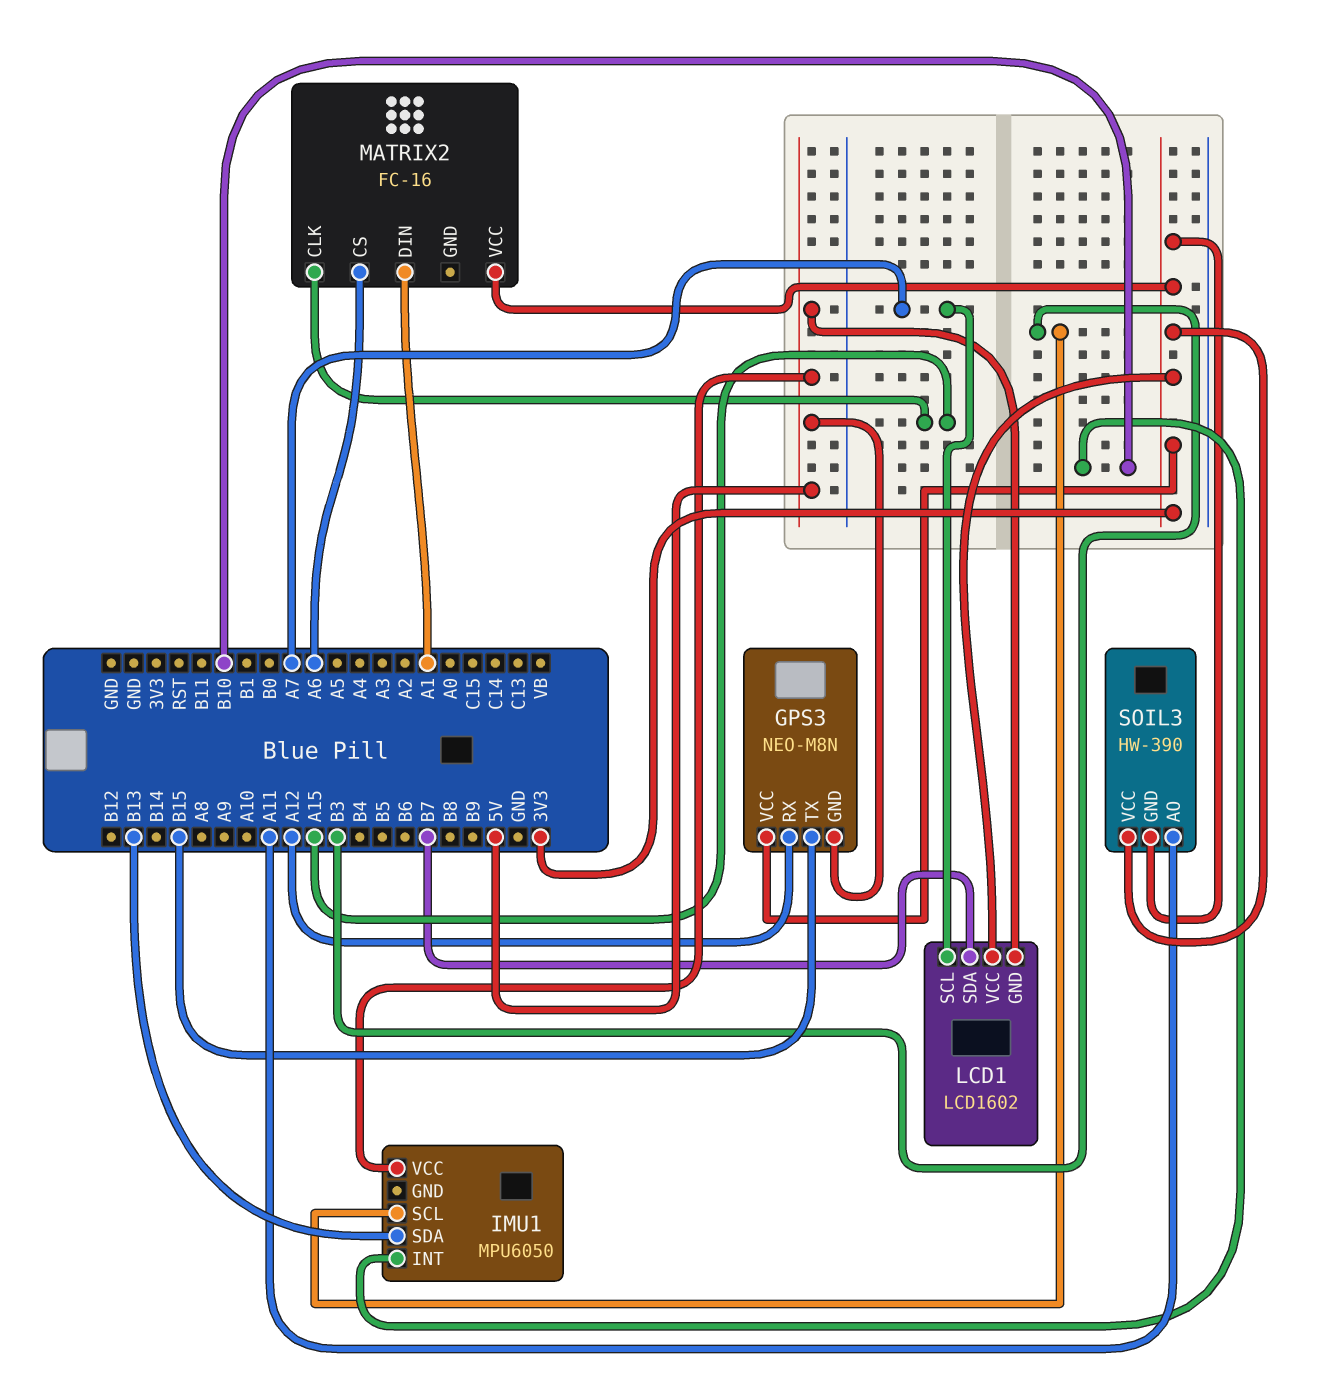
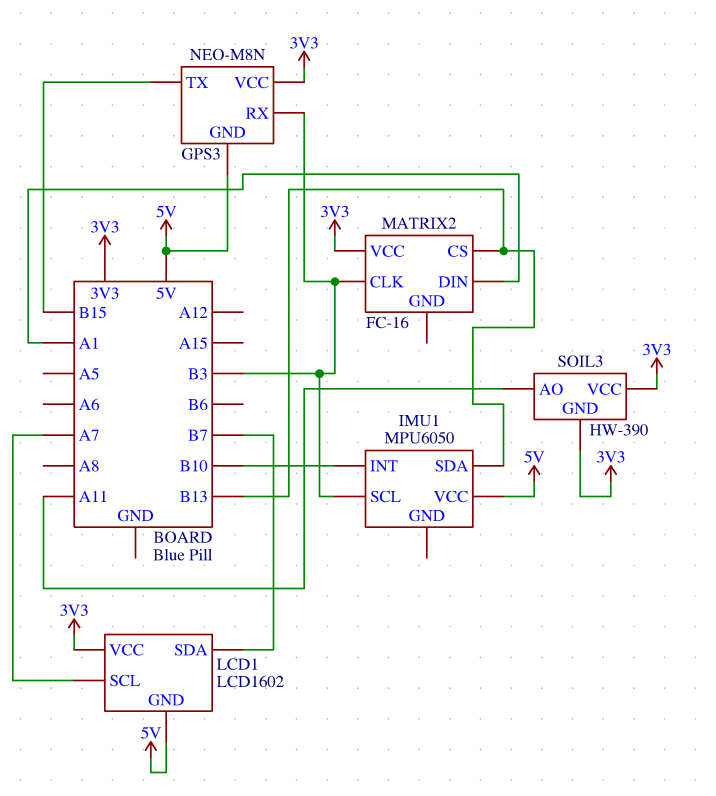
GPS3 pin RX: A12 -> B3
MATRIX2 pin CLK: A15 -> B3
MATRIX2 pin CS: A6 -> B13

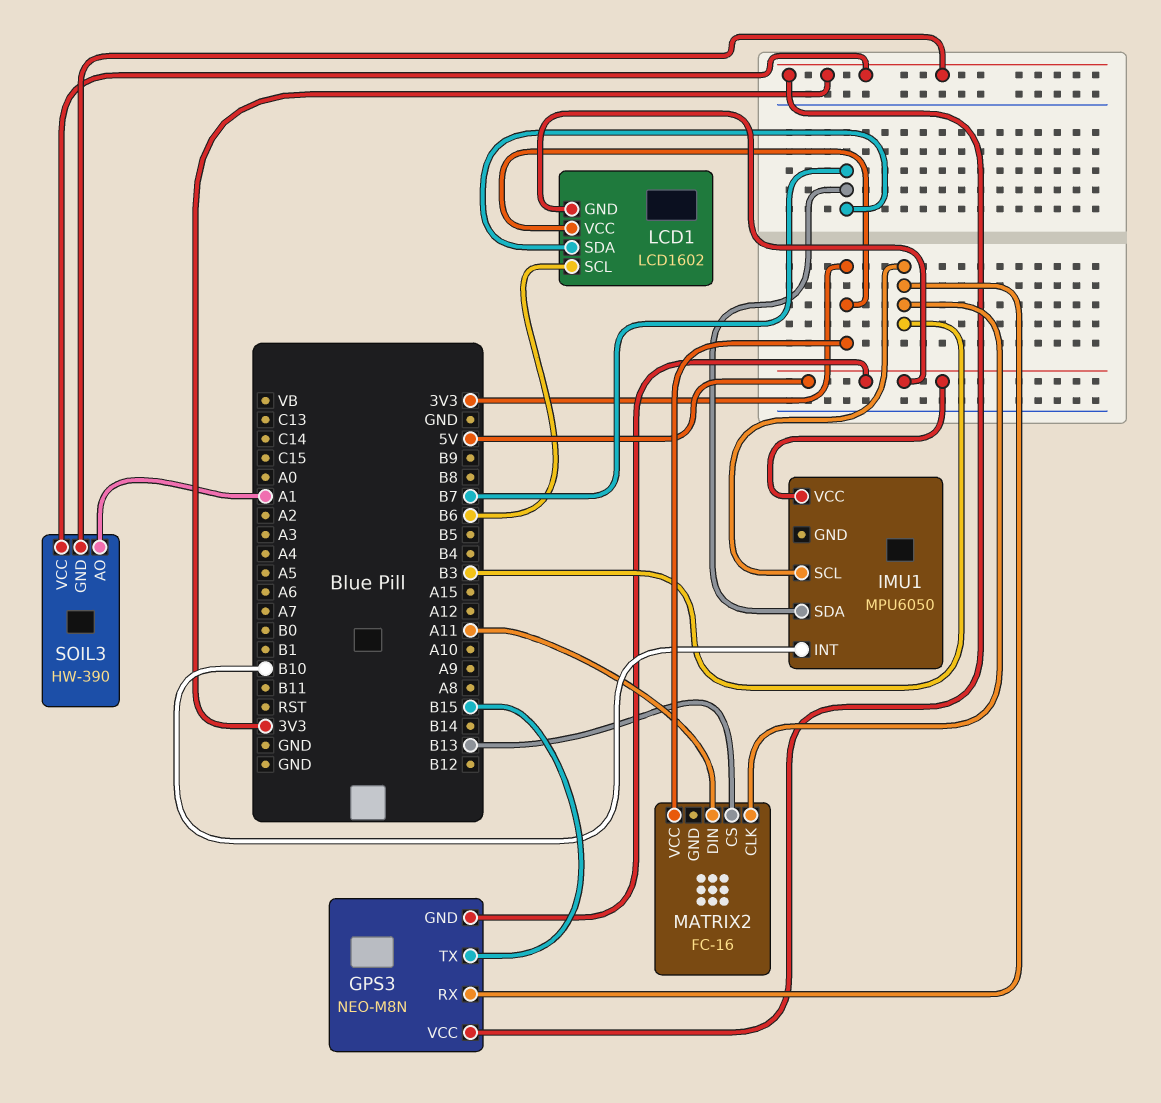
IMU1 pin SDA: B13 -> B7
LCD1 pin SCL: A7 -> B6
MATRIX2 pin DIN: A1 -> A11
SOIL3 pin AO: A11 -> A1

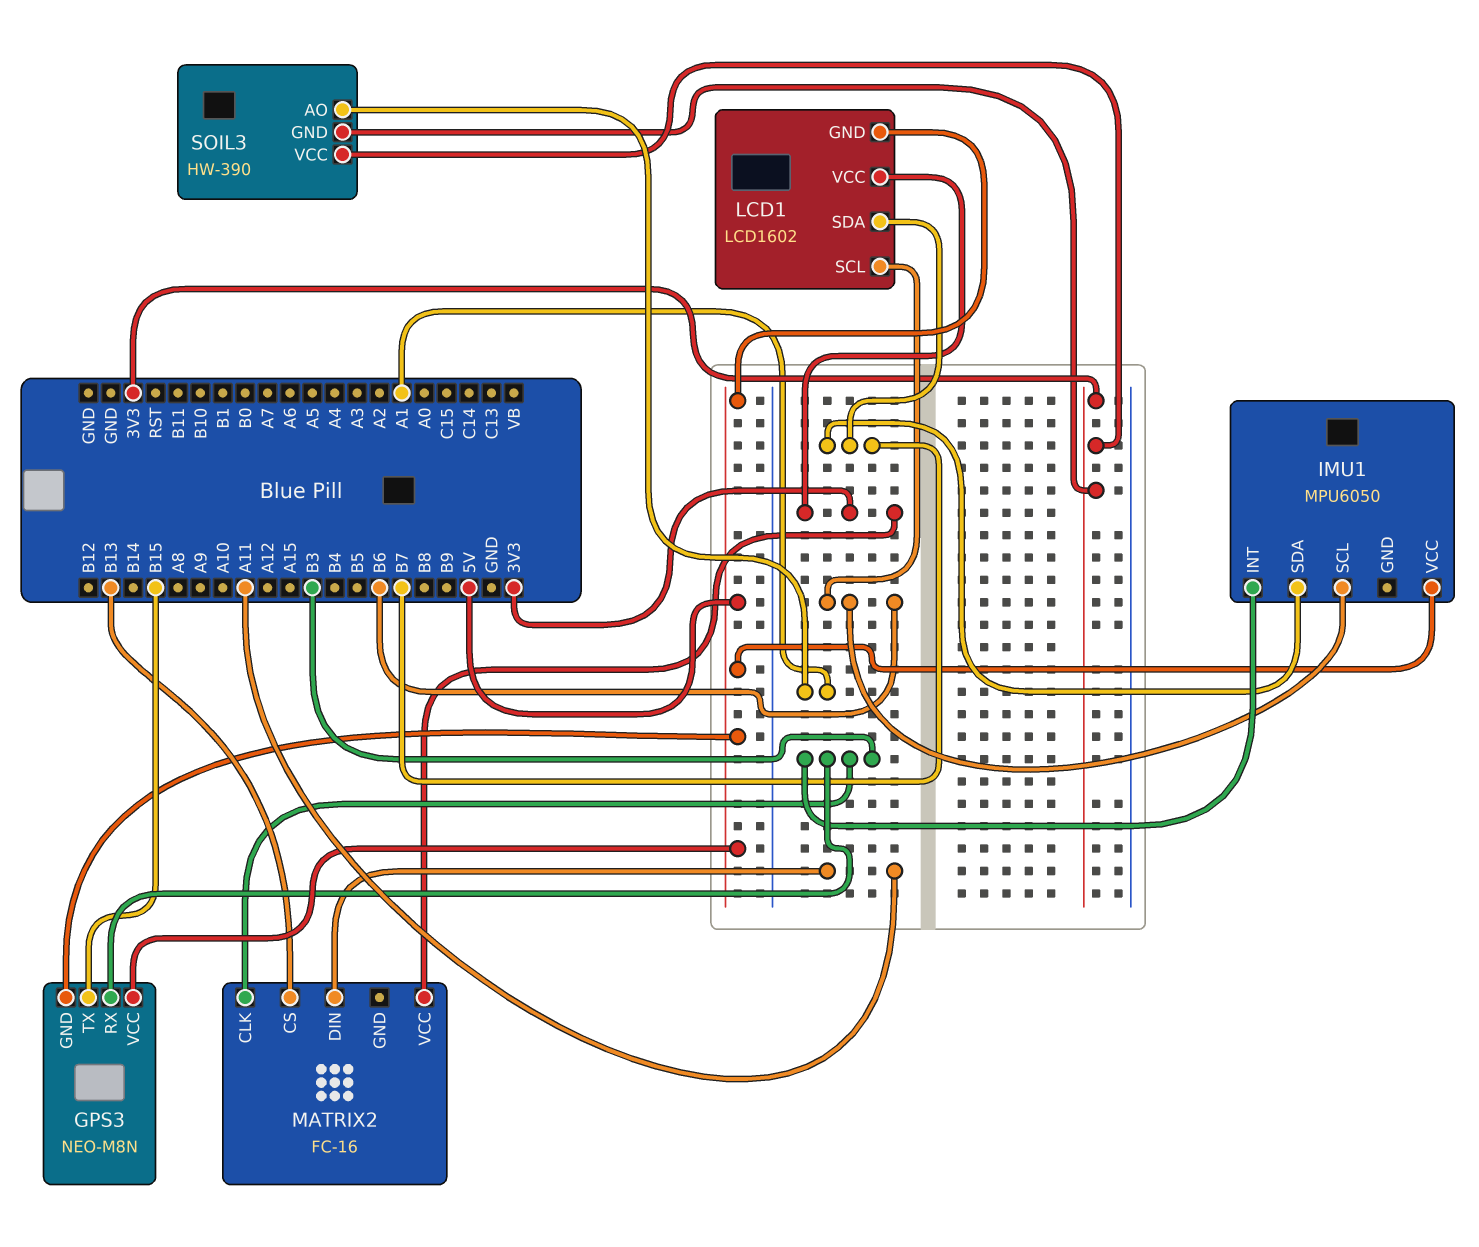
GPS3 pin VCC: 3V3 -> 5V
IMU1 pin INT: B10 -> B3
IMU1 pin SCL: B3 -> B6

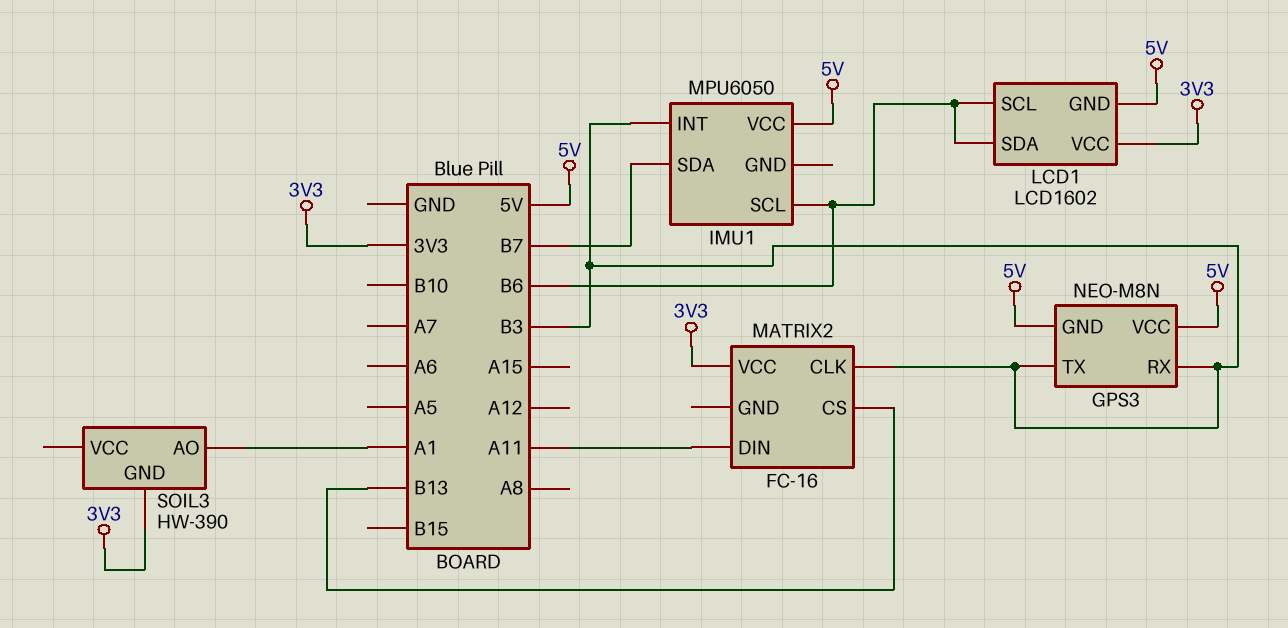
GPS3 pin TX: B15 -> B3
LCD1 pin SDA: B7 -> B6
SOIL3 pin VCC: 3V3 -> none

